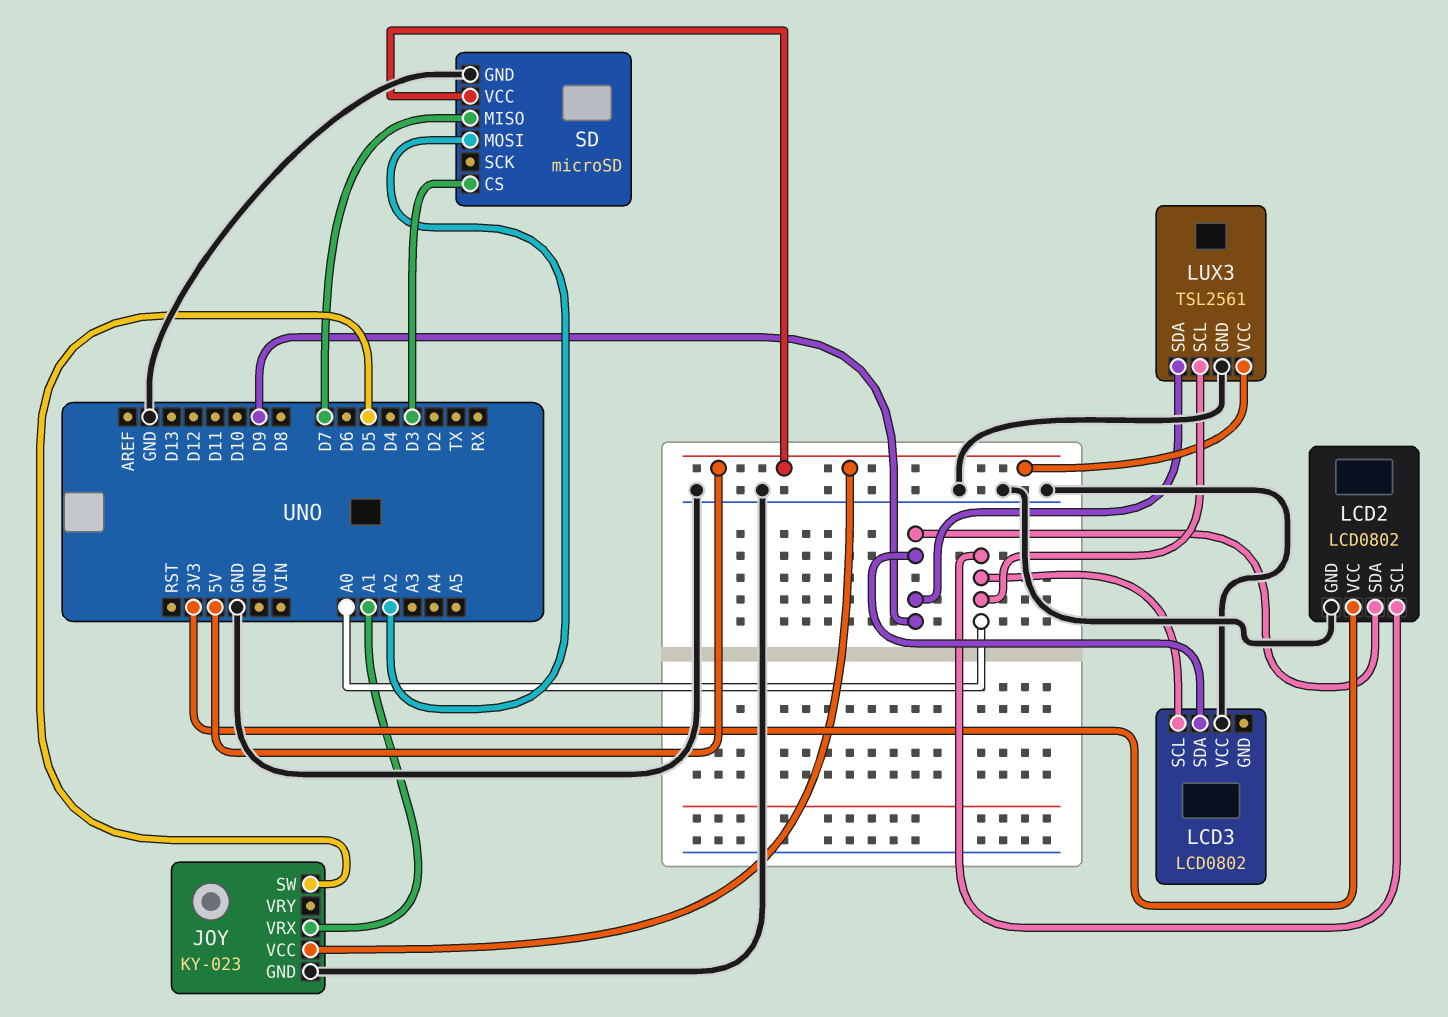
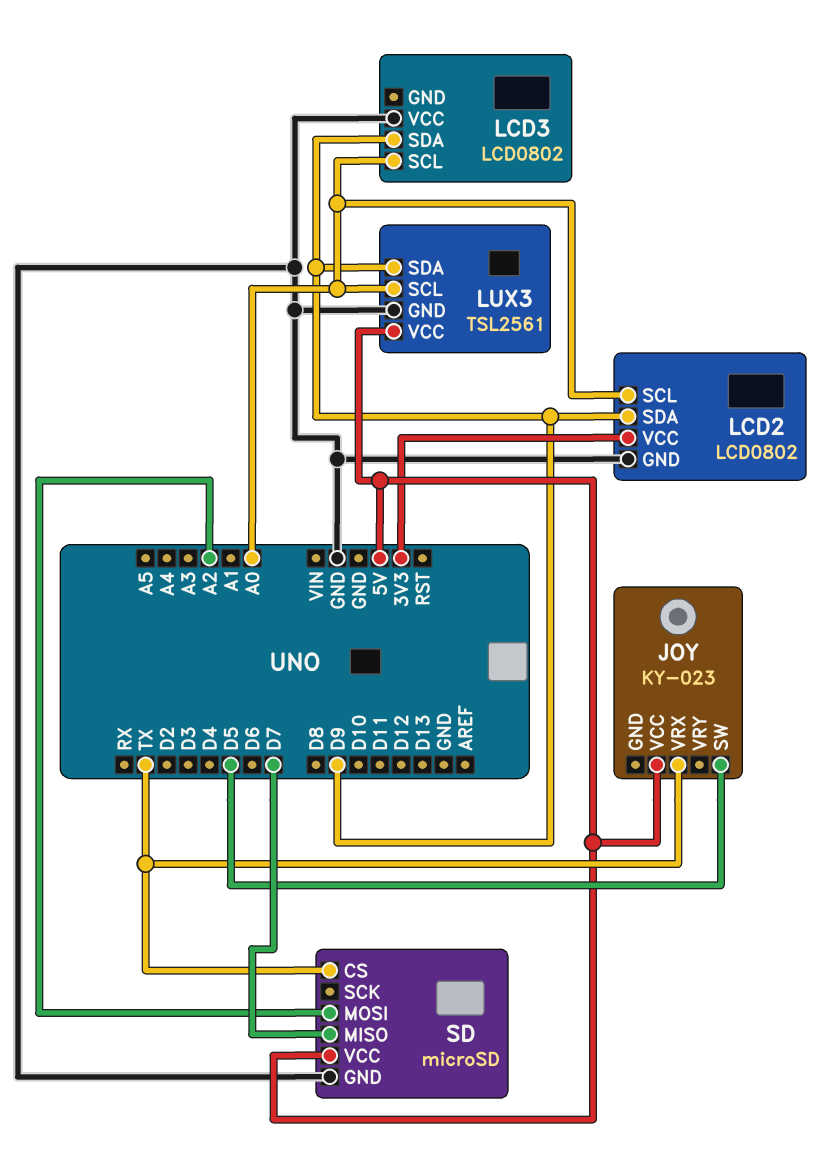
JOY pin GND: GND -> none
JOY pin VRX: A1 -> TX
SD pin CS: D3 -> TX

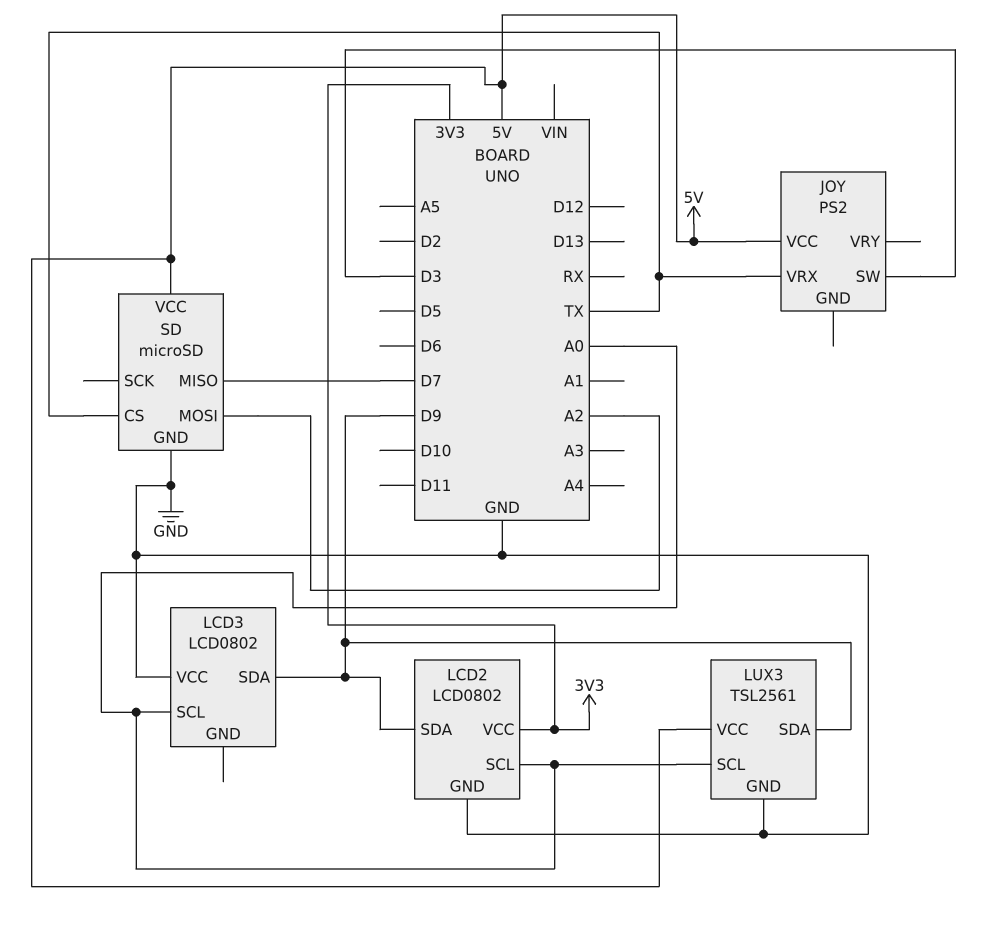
JOY: KY-023 -> PS2
JOY pin SW: D5 -> D3

